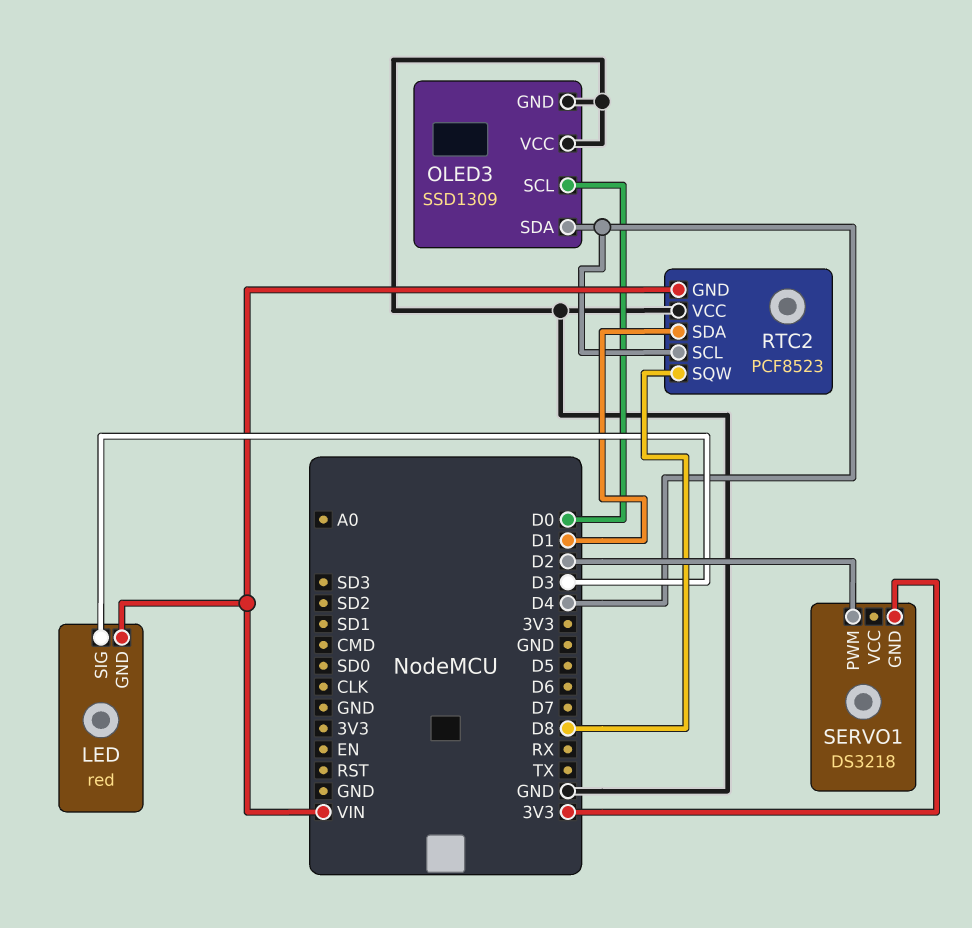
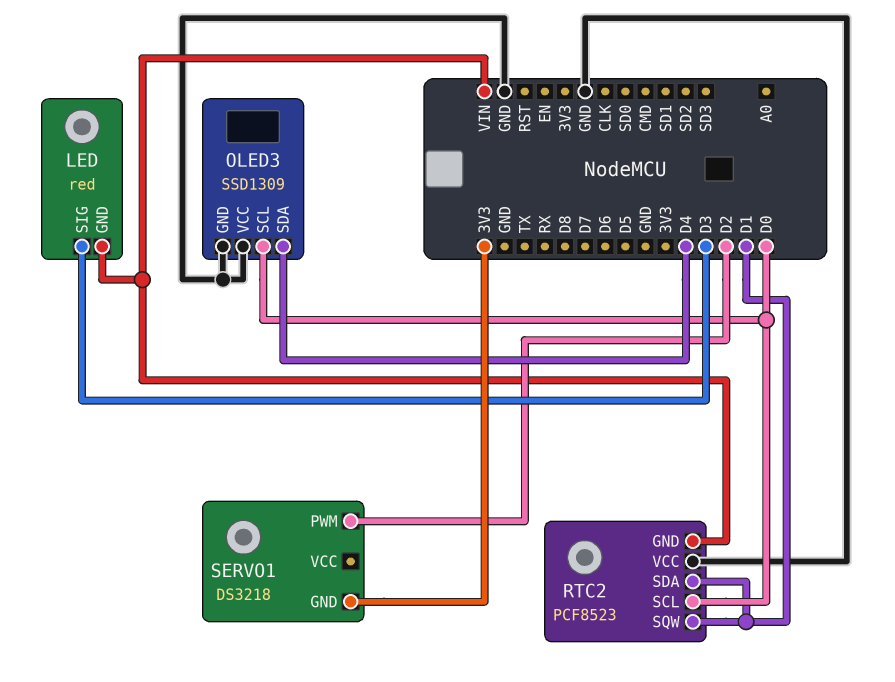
RTC2 pin SCL: D4 -> D0
RTC2 pin SQW: D8 -> D1

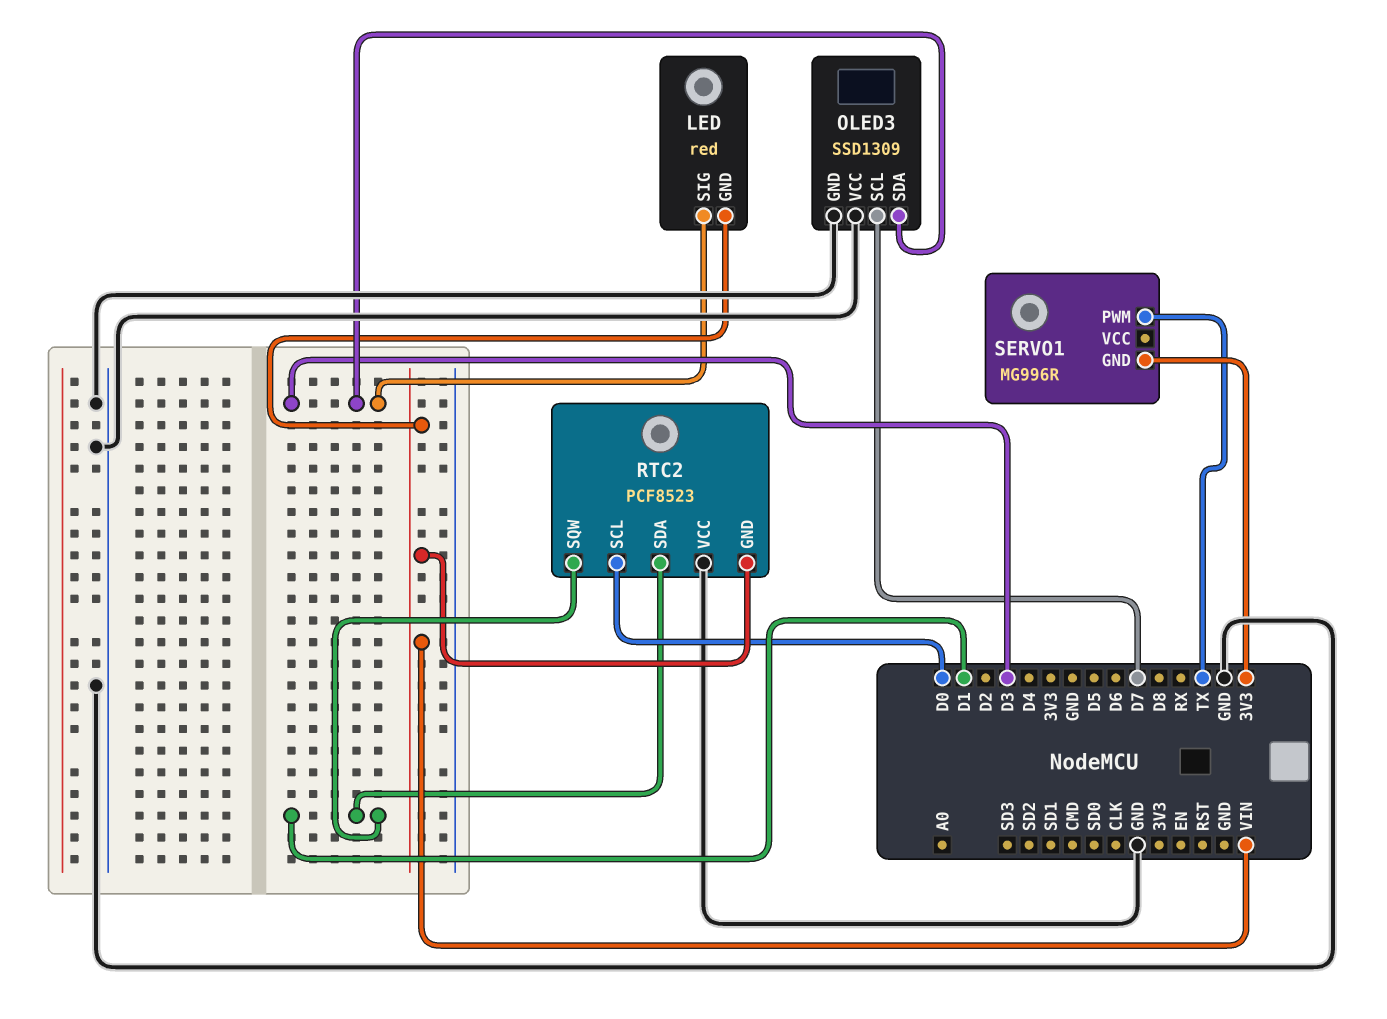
OLED3 pin SCL: D0 -> D7
OLED3 pin SDA: D4 -> D3
SERVO1: DS3218 -> MG996R
SERVO1 pin PWM: D2 -> TX

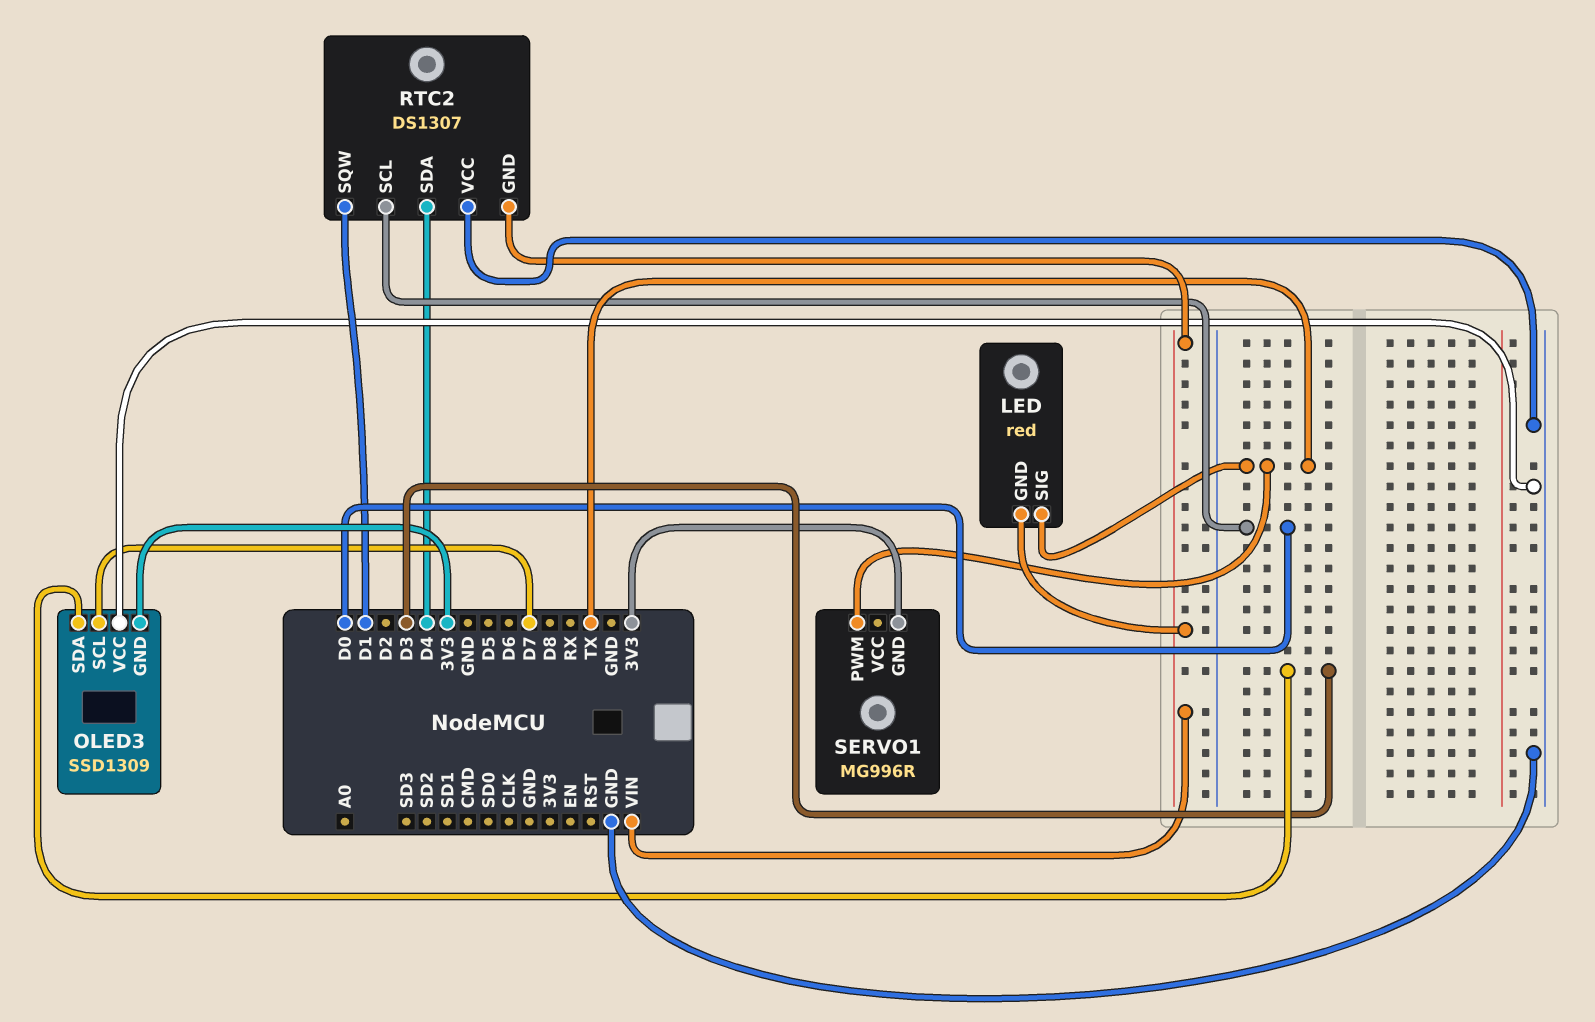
LED pin SIG: D3 -> TX
OLED3 pin GND: GND -> 3V3
RTC2: PCF8523 -> DS1307
RTC2 pin SDA: D1 -> D4

